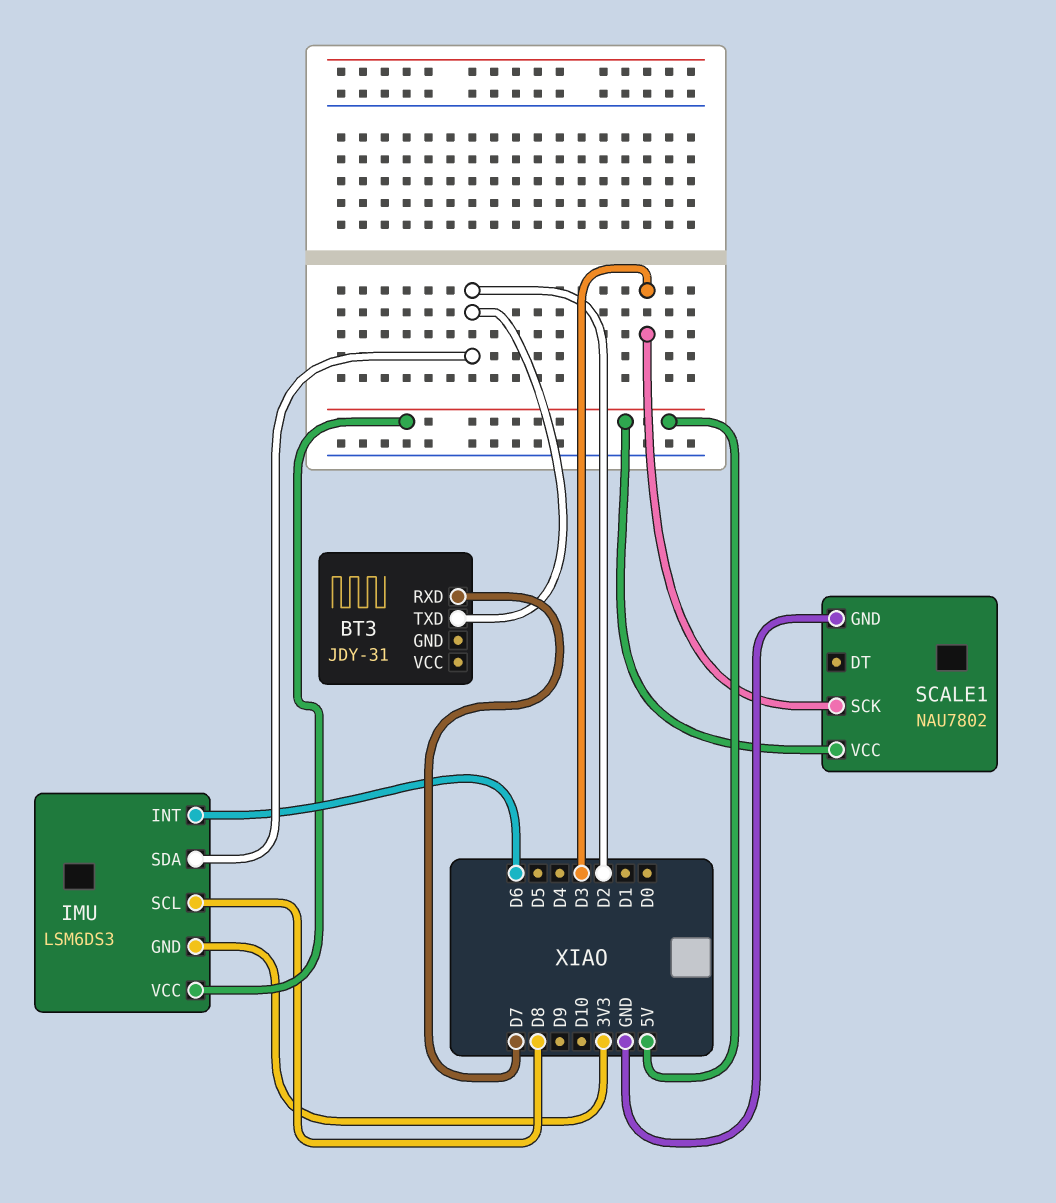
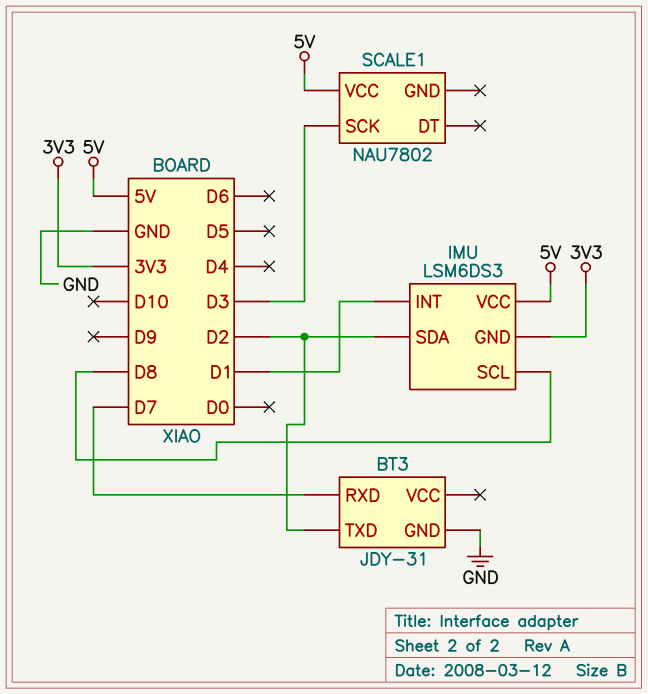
BT3 pin GND: none -> GND
IMU pin INT: D6 -> D1
SCALE1 pin GND: GND -> none

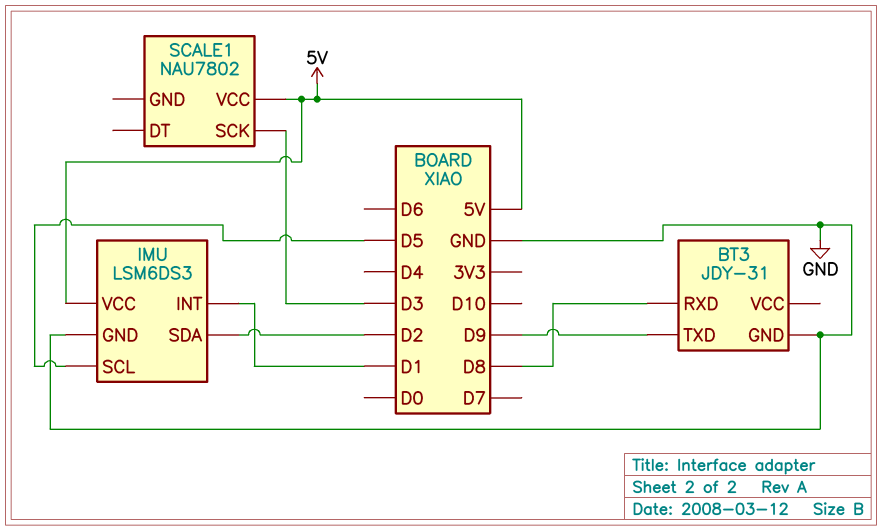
BT3 pin RXD: D7 -> D8
BT3 pin TXD: D2 -> D9
IMU pin GND: 3V3 -> GND
IMU pin SCL: D8 -> D5

